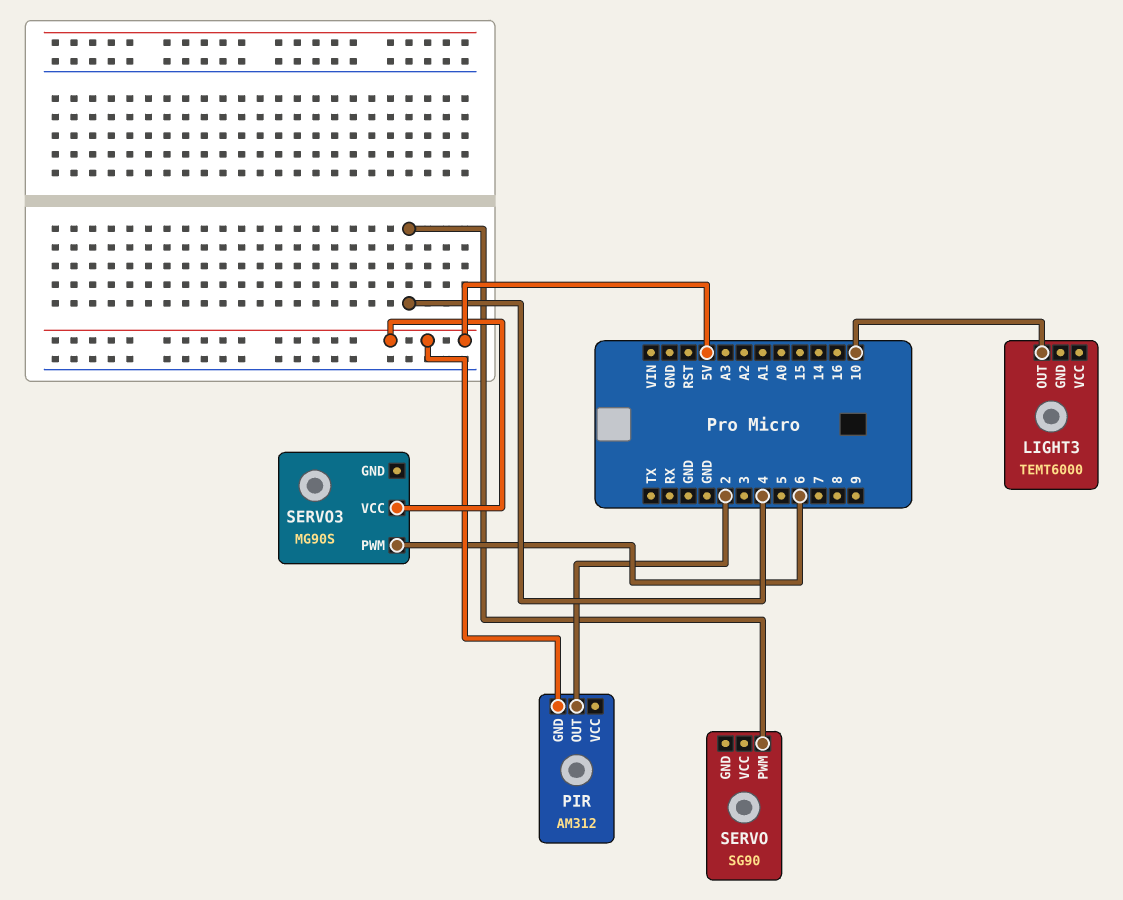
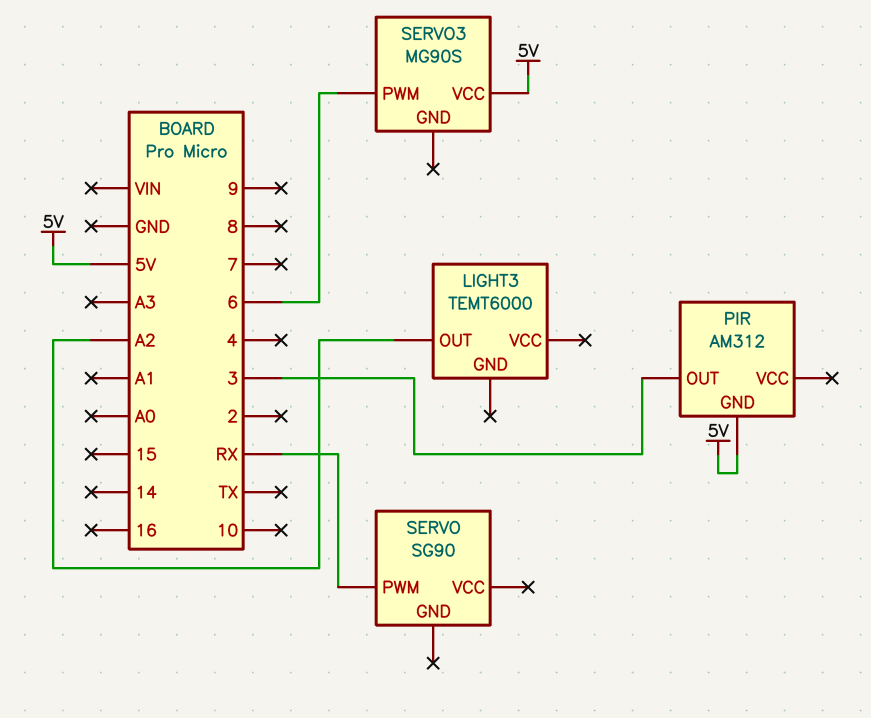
LIGHT3 pin OUT: 10 -> A2
PIR pin OUT: 2 -> 3
SERVO pin PWM: 4 -> RX

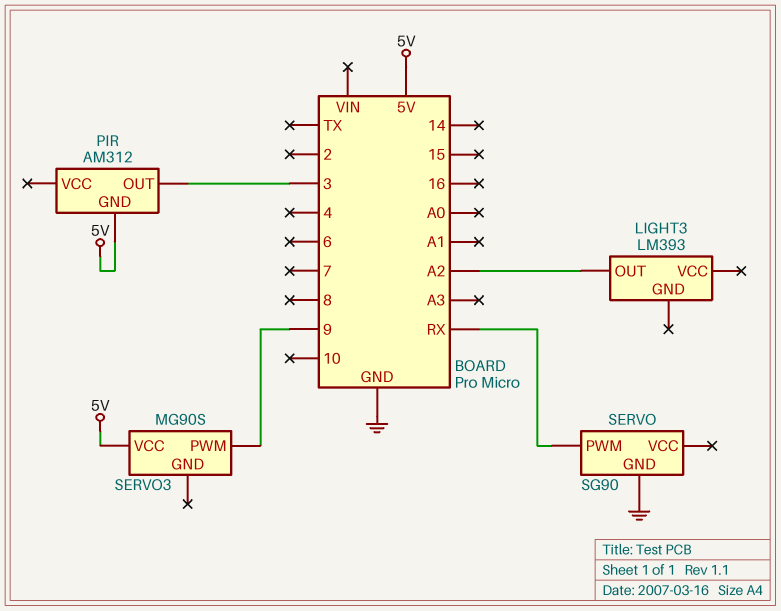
LIGHT3: TEMT6000 -> LM393
SERVO pin GND: none -> GND
SERVO3 pin PWM: 6 -> 9

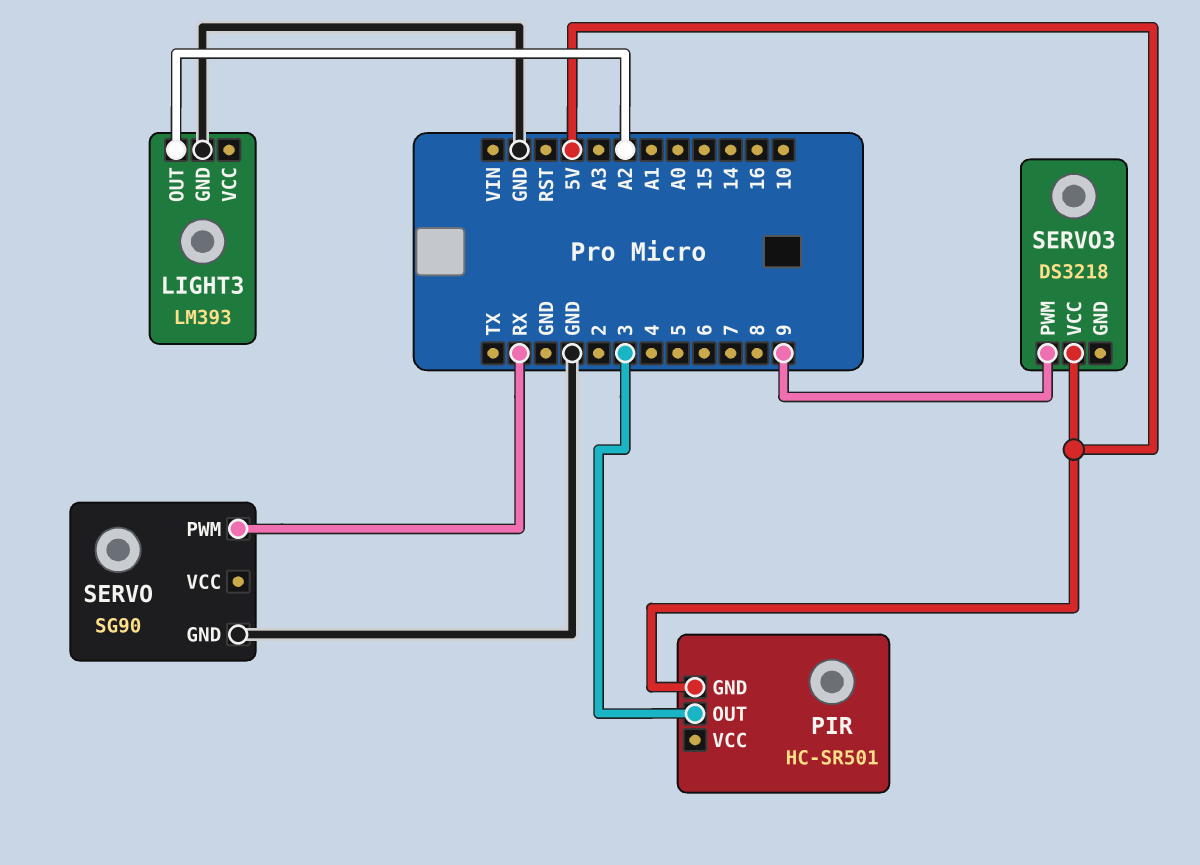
LIGHT3 pin GND: none -> GND
PIR: AM312 -> HC-SR501
SERVO3: MG90S -> DS3218

